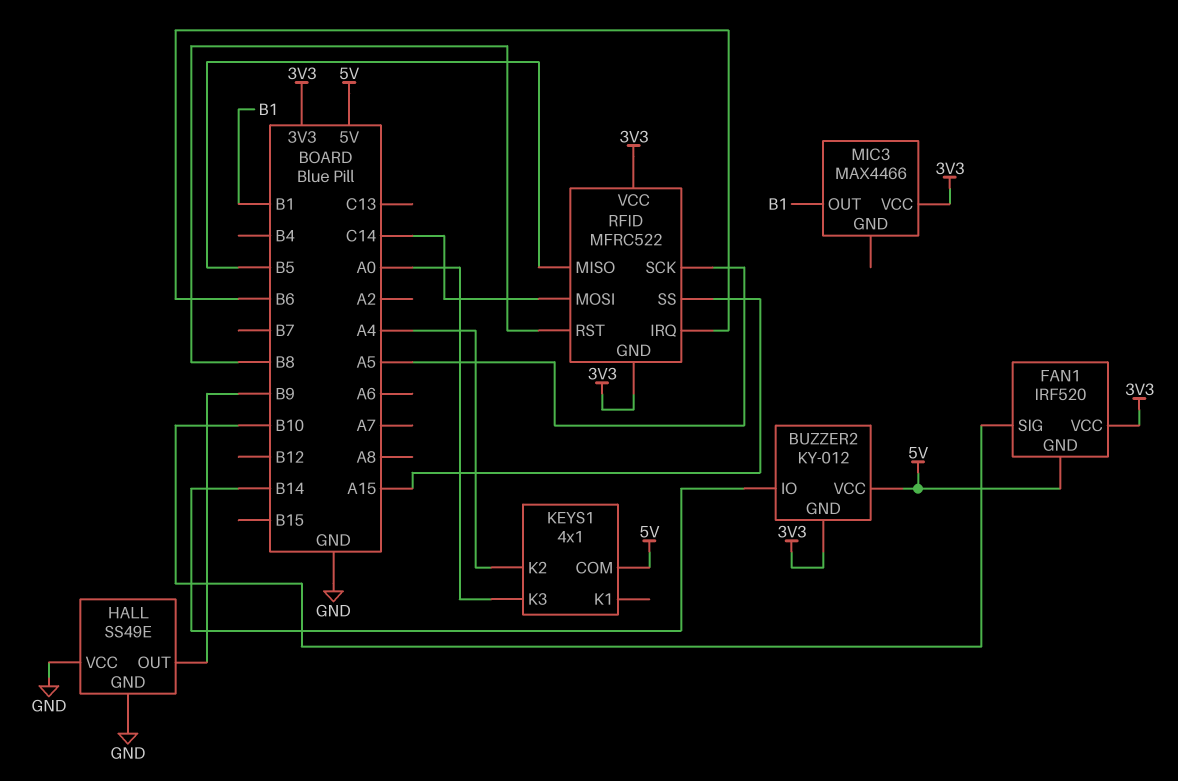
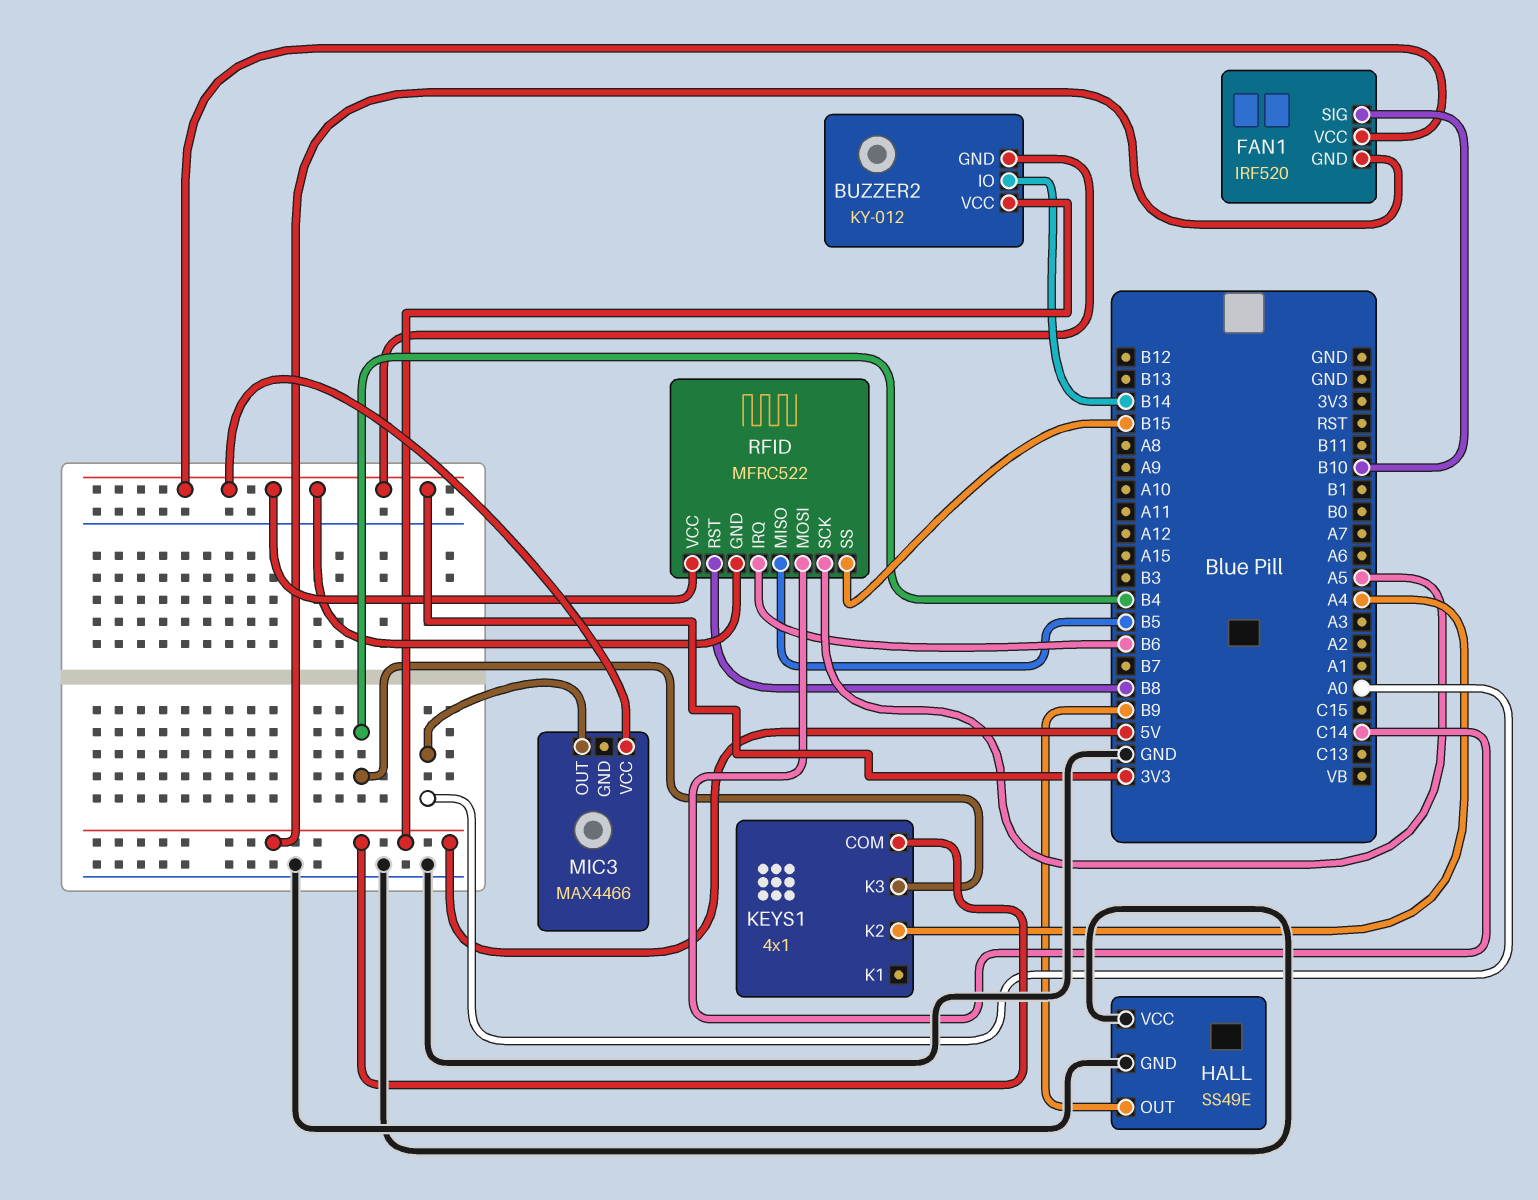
KEYS1 pin K3: A0 -> B4
MIC3 pin OUT: B1 -> A0
RFID pin SS: A15 -> B15

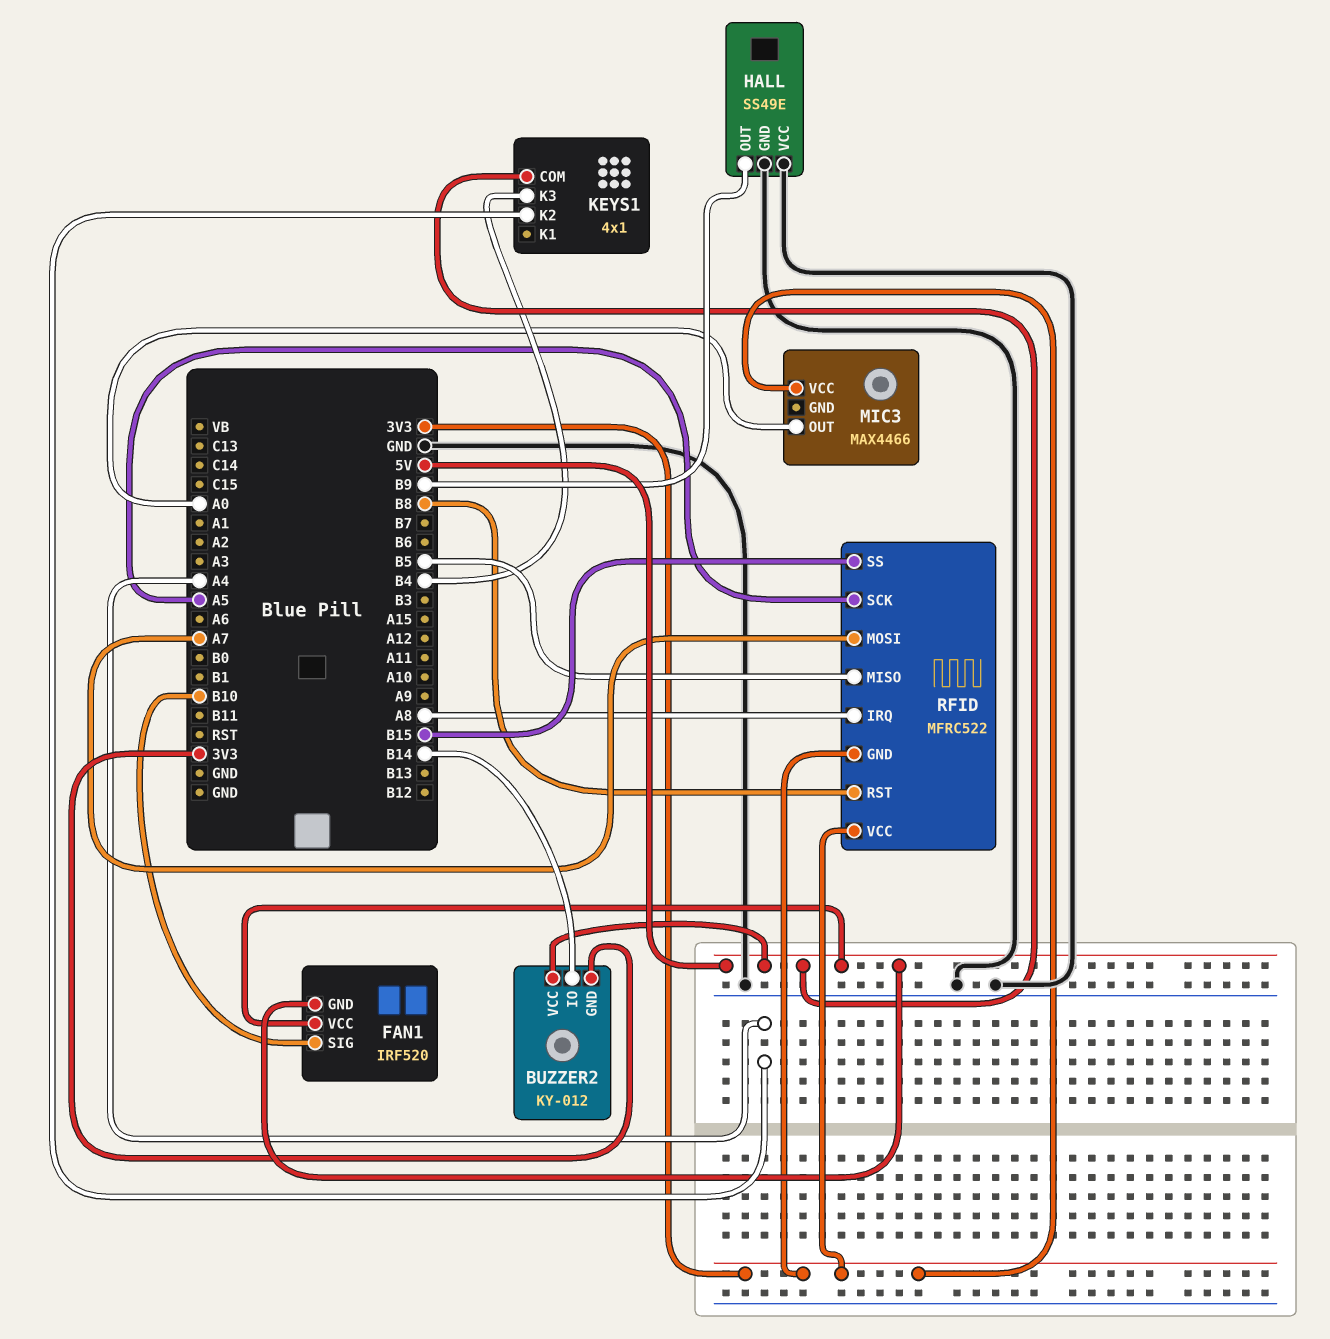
FAN1 pin VCC: 3V3 -> 5V
RFID pin IRQ: B6 -> A8
RFID pin MOSI: C14 -> A7

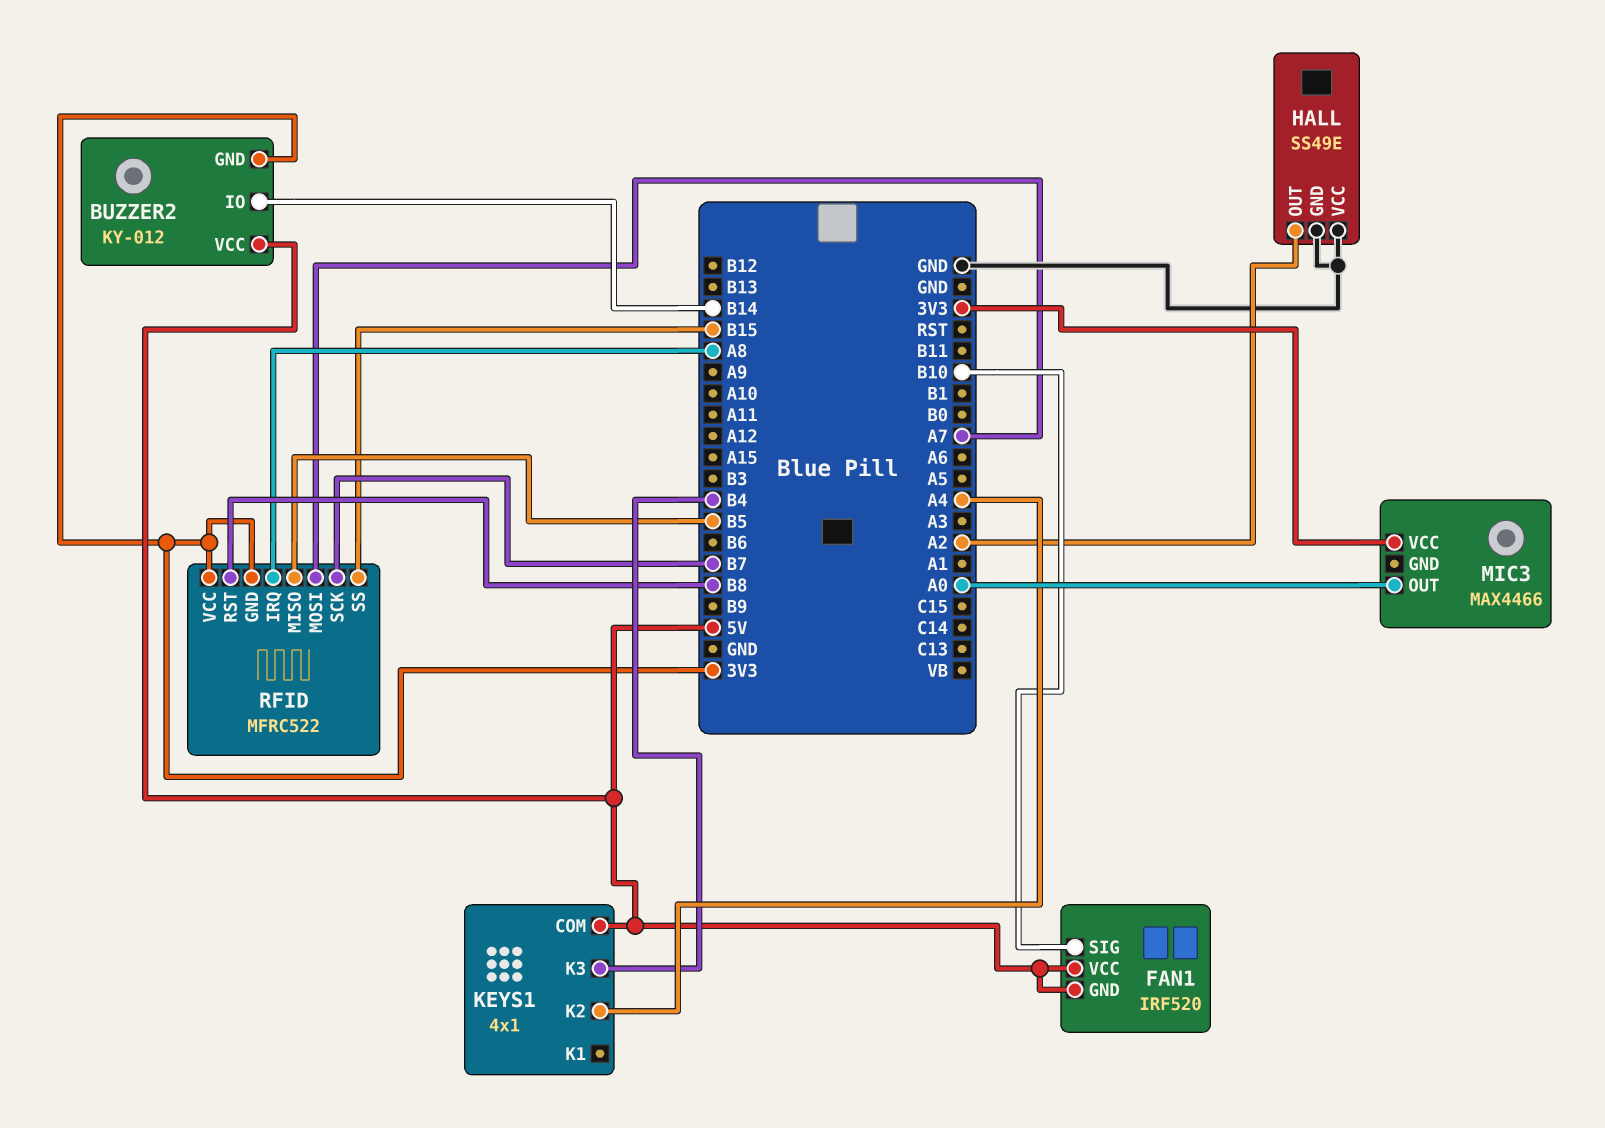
HALL pin OUT: B9 -> A2
RFID pin SCK: A5 -> B7

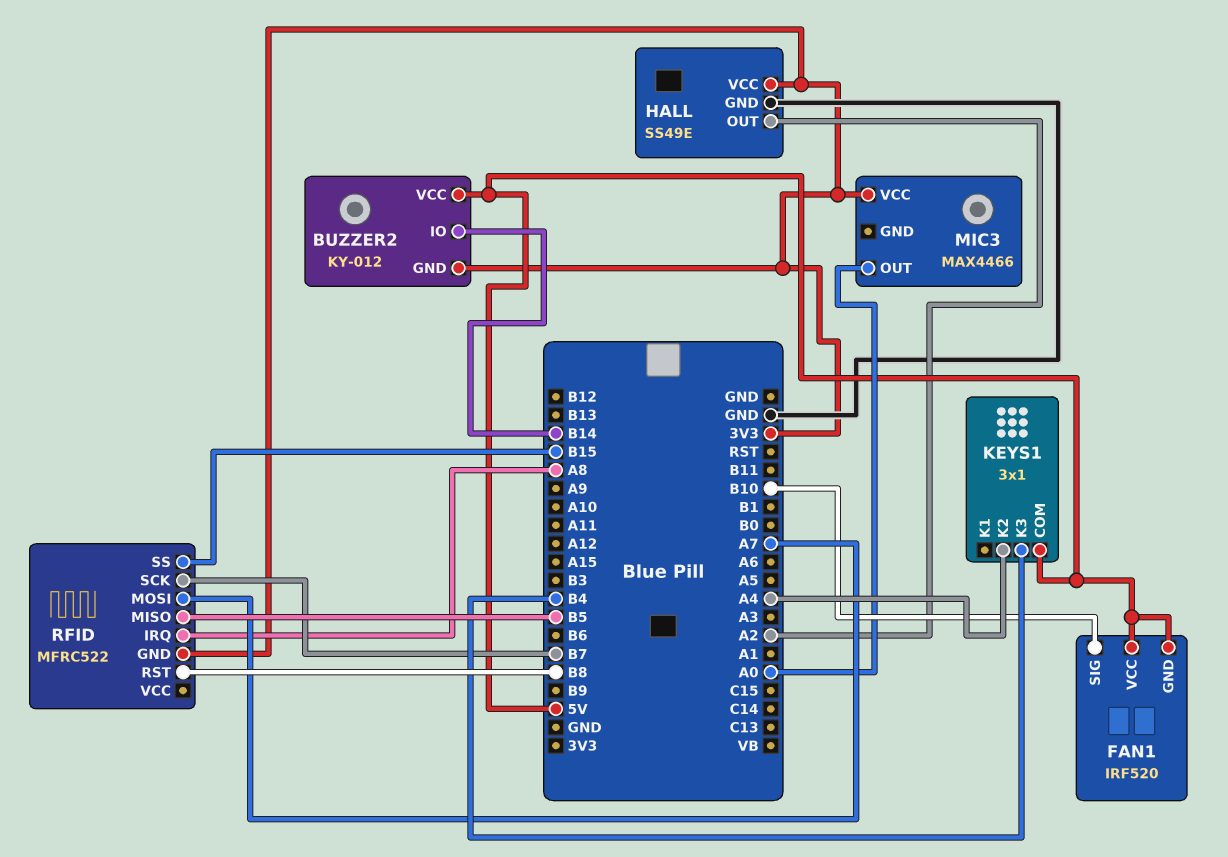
HALL pin VCC: GND -> 3V3
KEYS1: 4x1 -> 3x1
RFID pin VCC: 3V3 -> none

